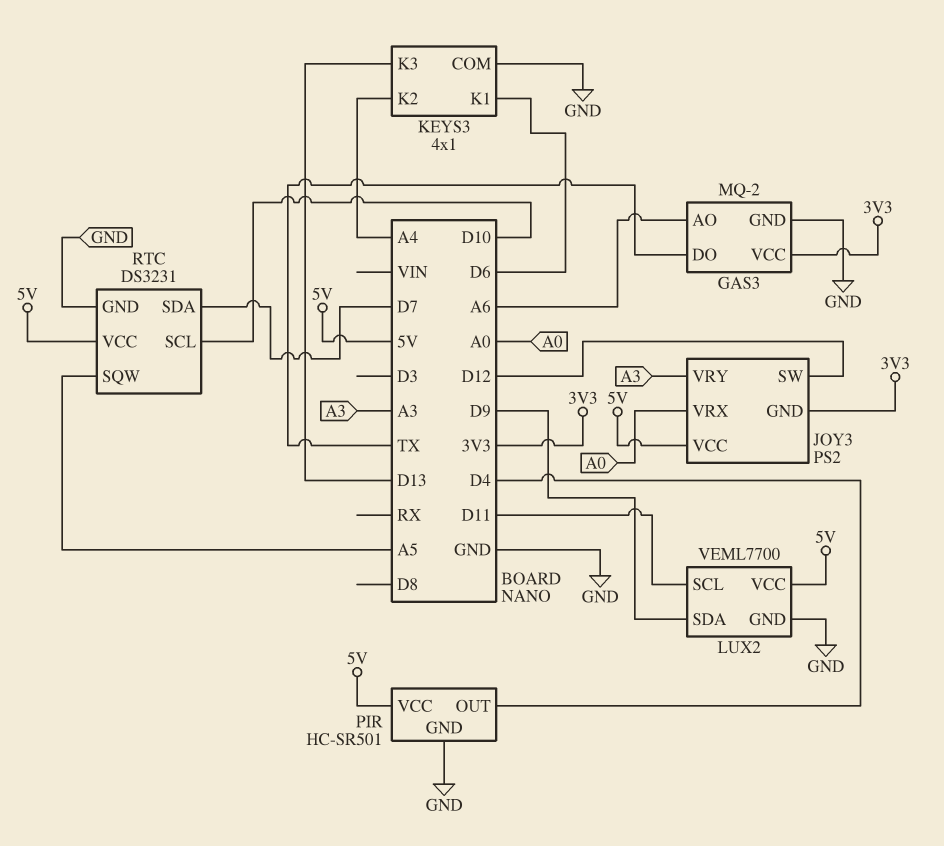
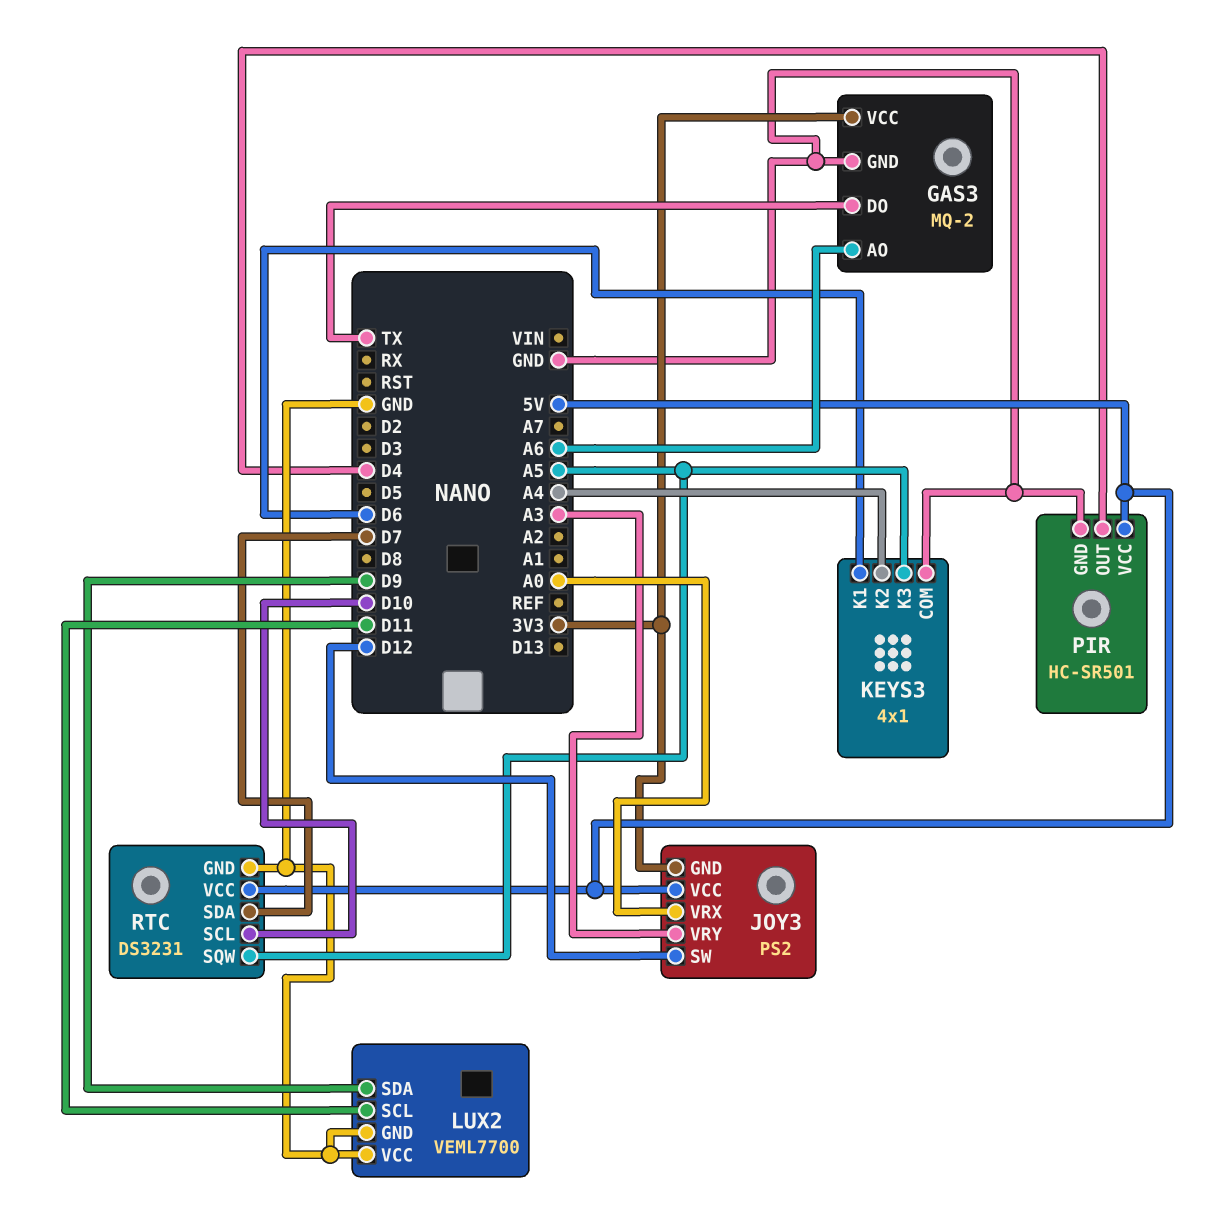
KEYS3 pin K3: D13 -> A5
LUX2 pin VCC: 5V -> GND

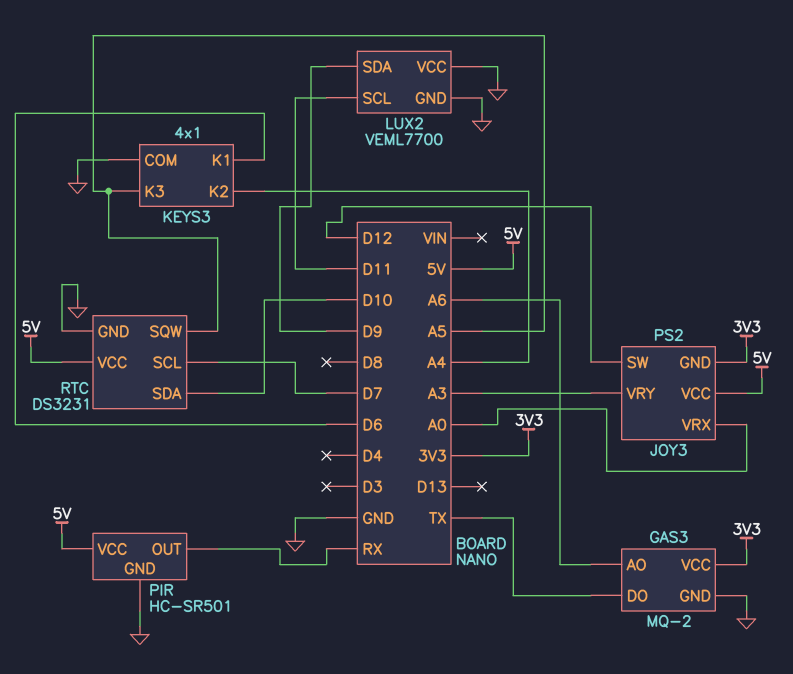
PIR pin OUT: D4 -> RX
RTC pin SCL: D10 -> D7
RTC pin SDA: D7 -> D10

